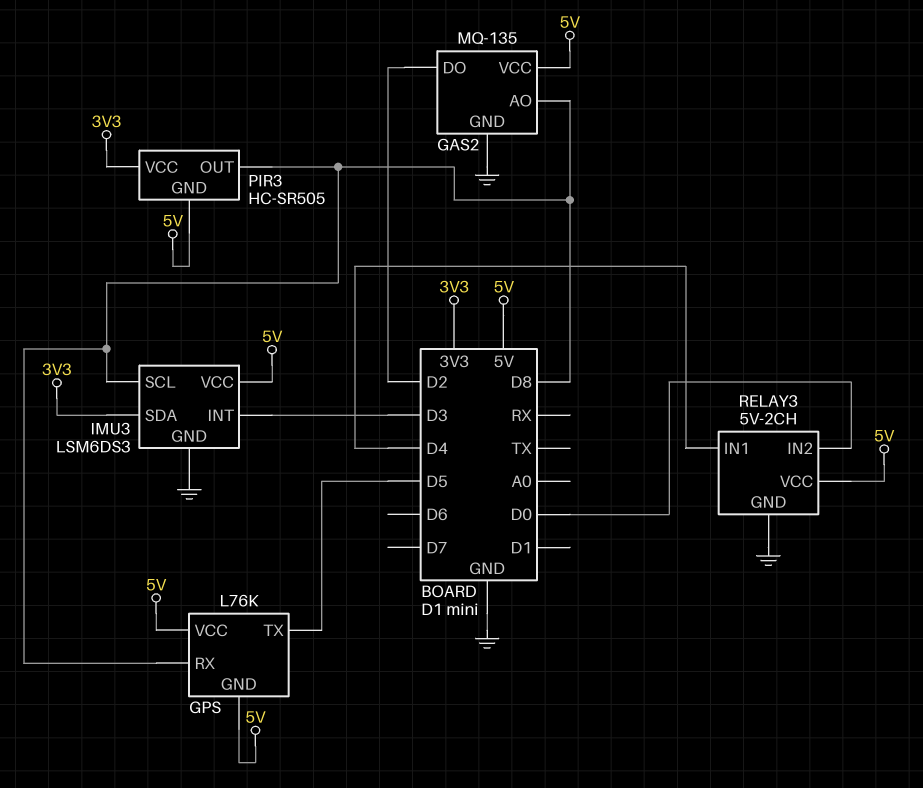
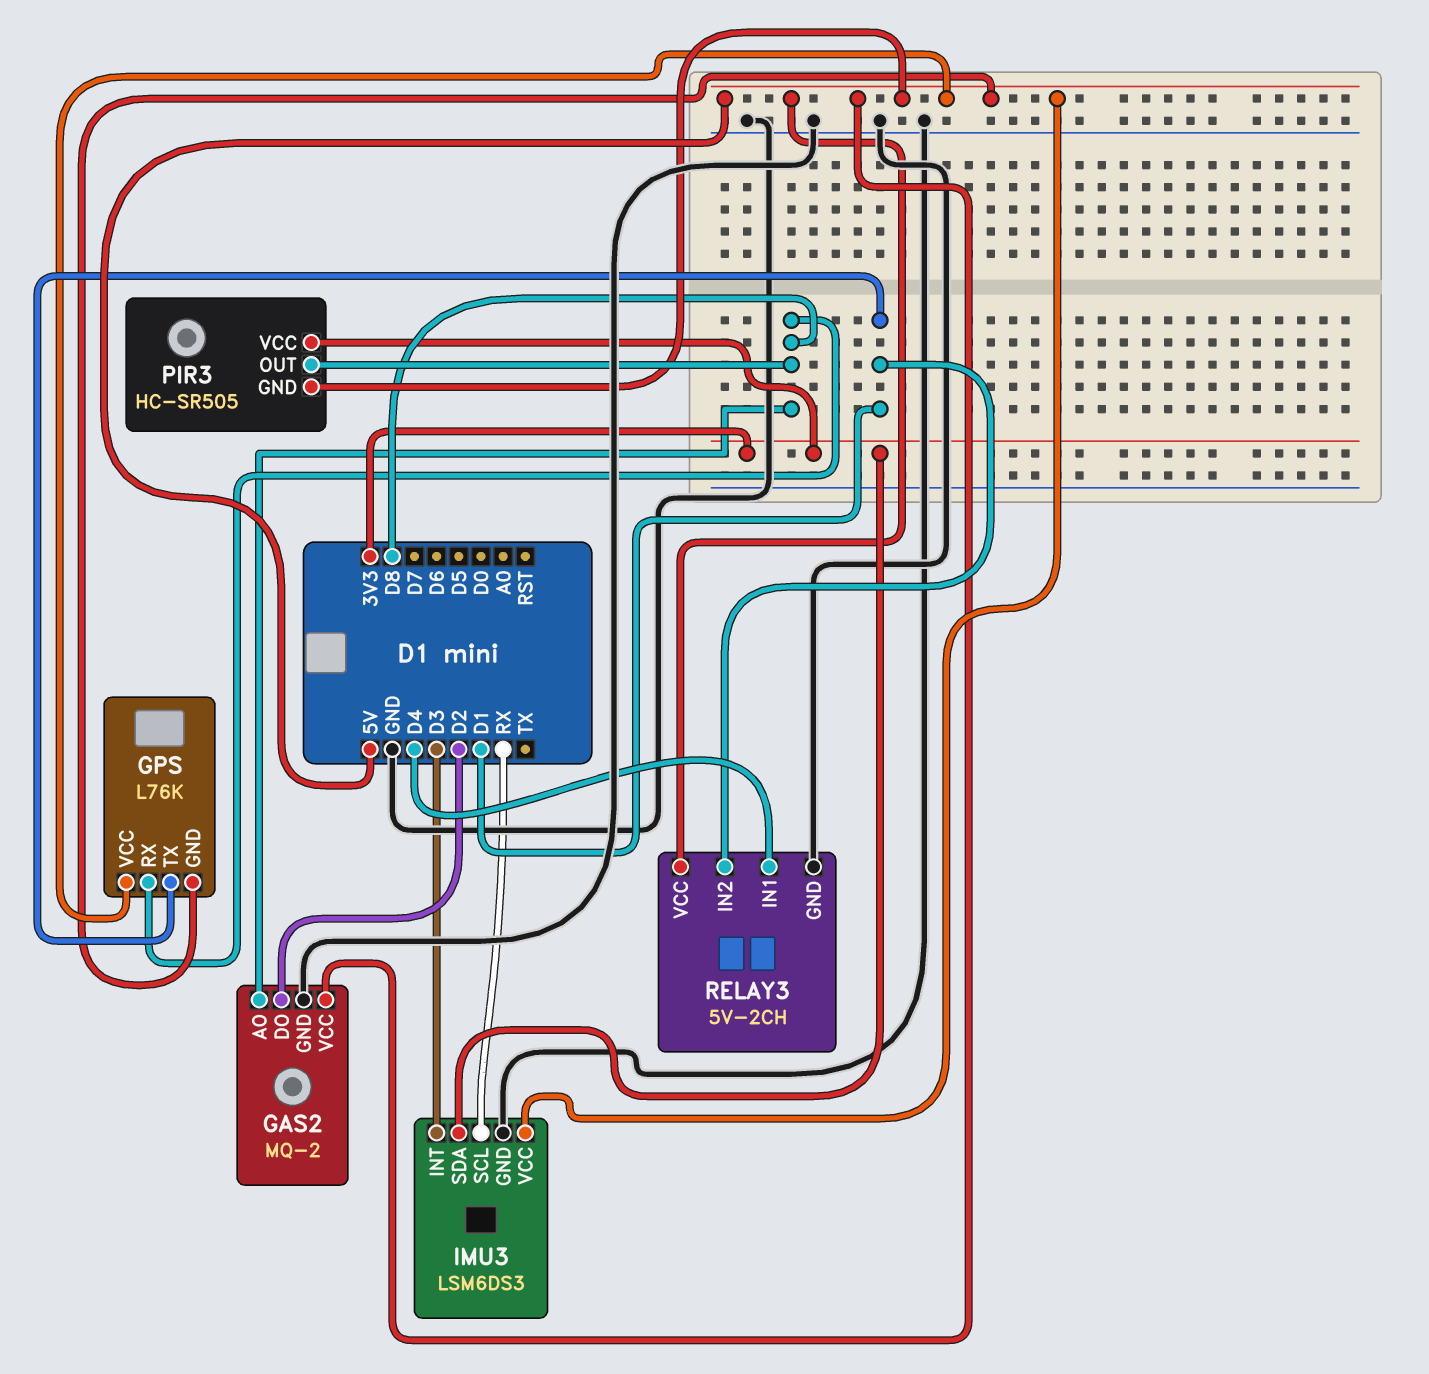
GAS2: MQ-135 -> MQ-2
GPS pin TX: D5 -> D1
IMU3 pin SCL: D8 -> RX
RELAY3 pin IN2: D0 -> D1

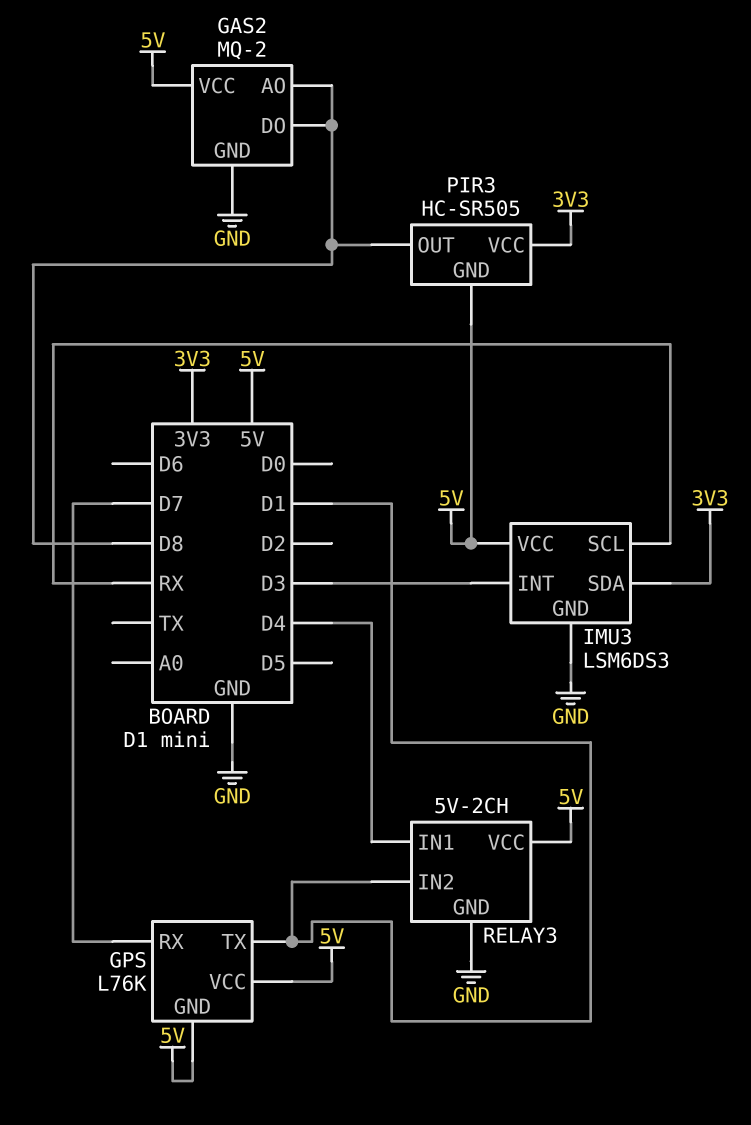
GAS2 pin DO: D2 -> D8
GPS pin RX: D8 -> D7

